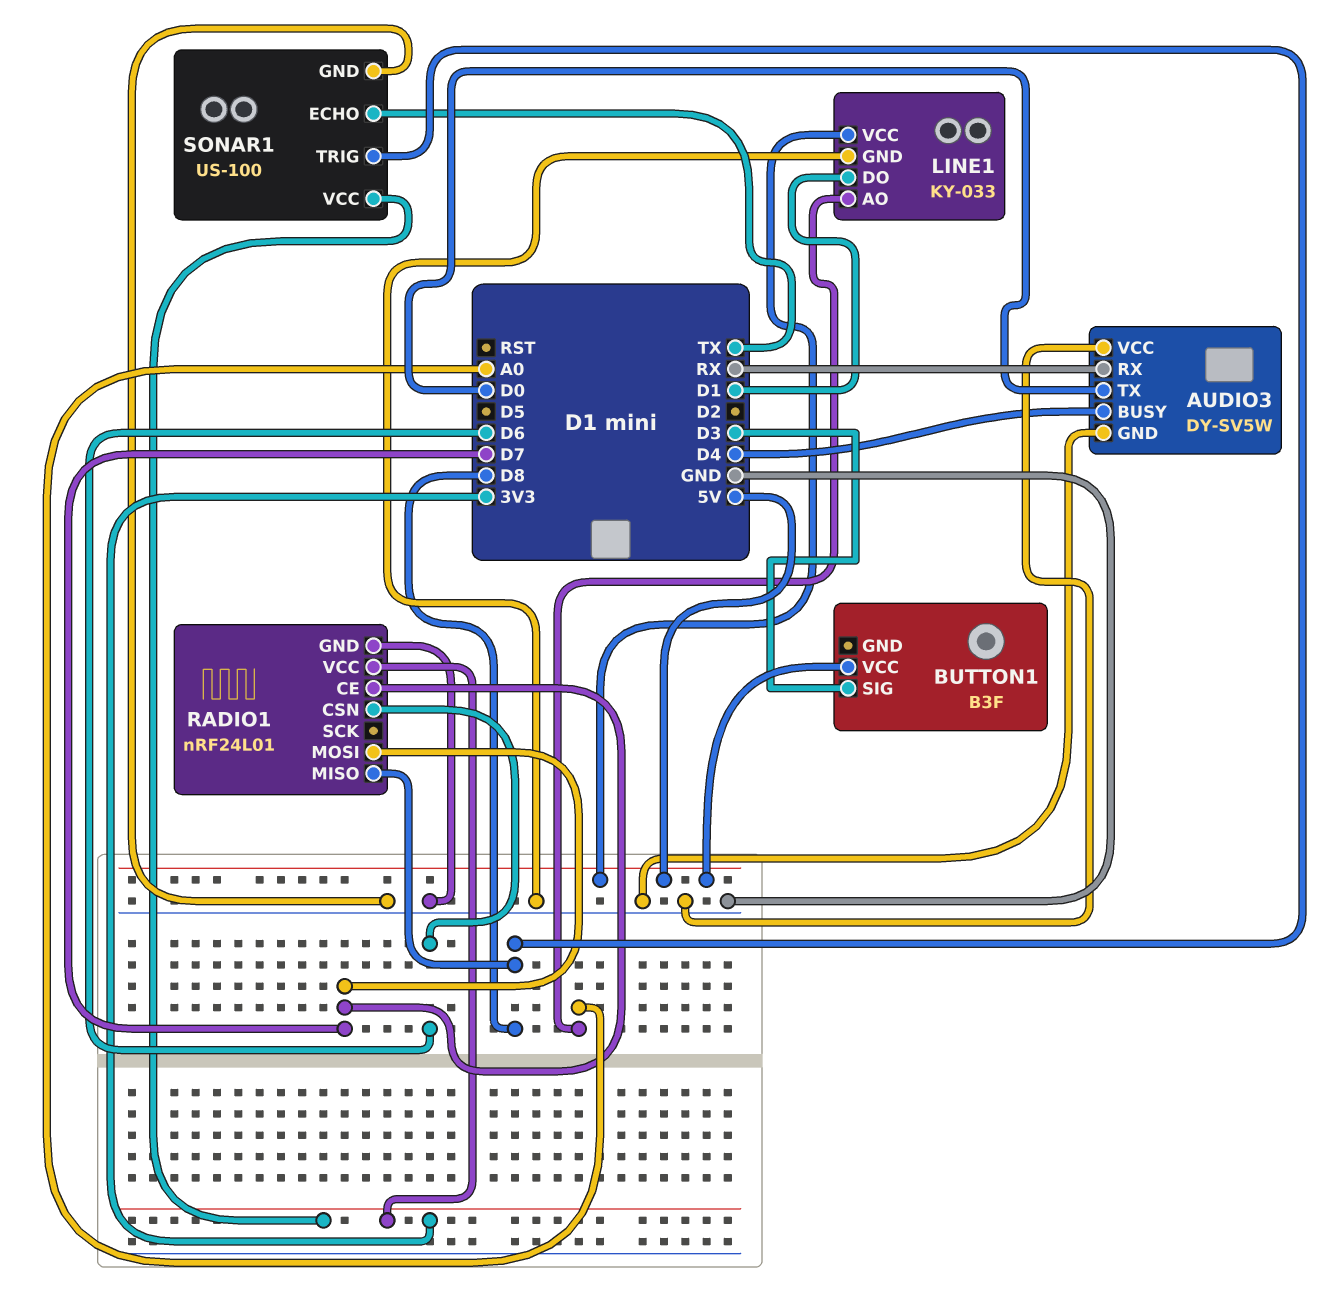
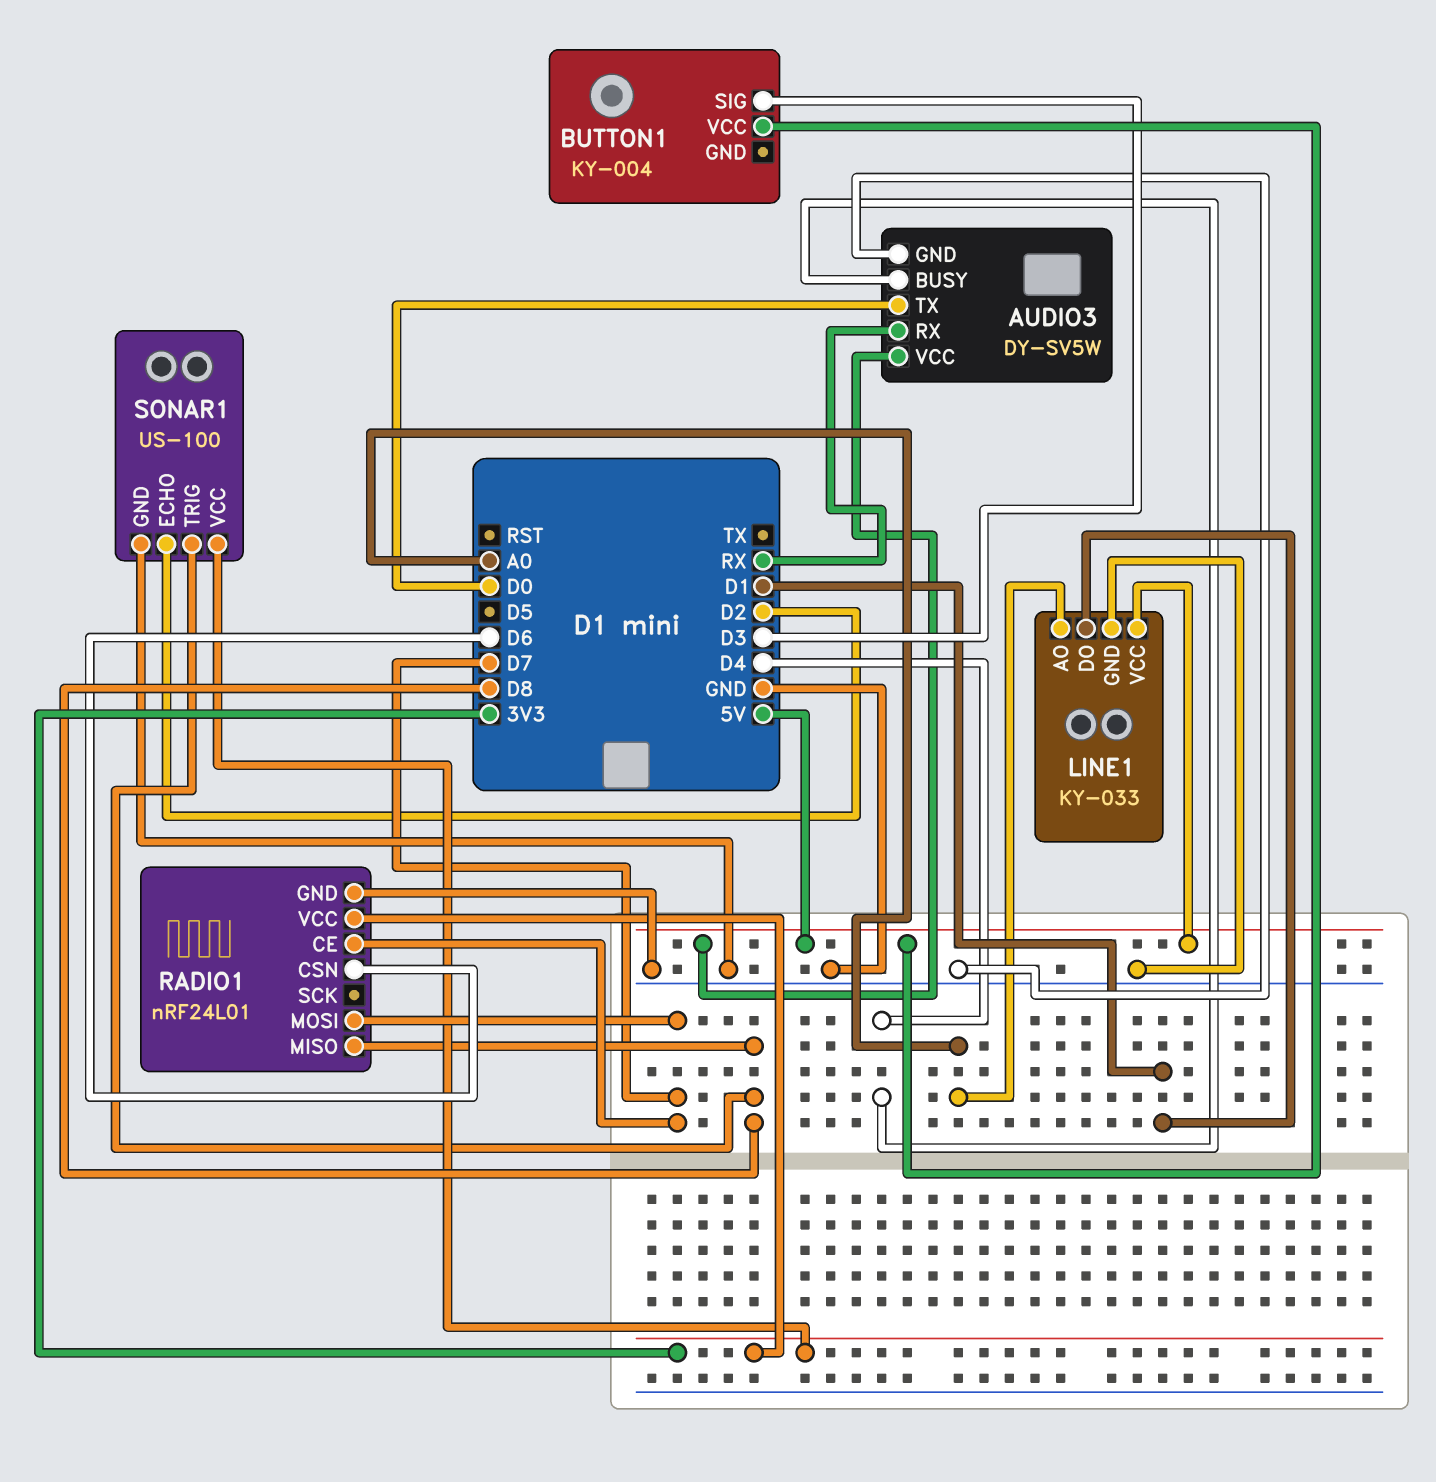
AUDIO3 pin VCC: GND -> 5V
BUTTON1: B3F -> KY-004
SONAR1 pin ECHO: TX -> D2

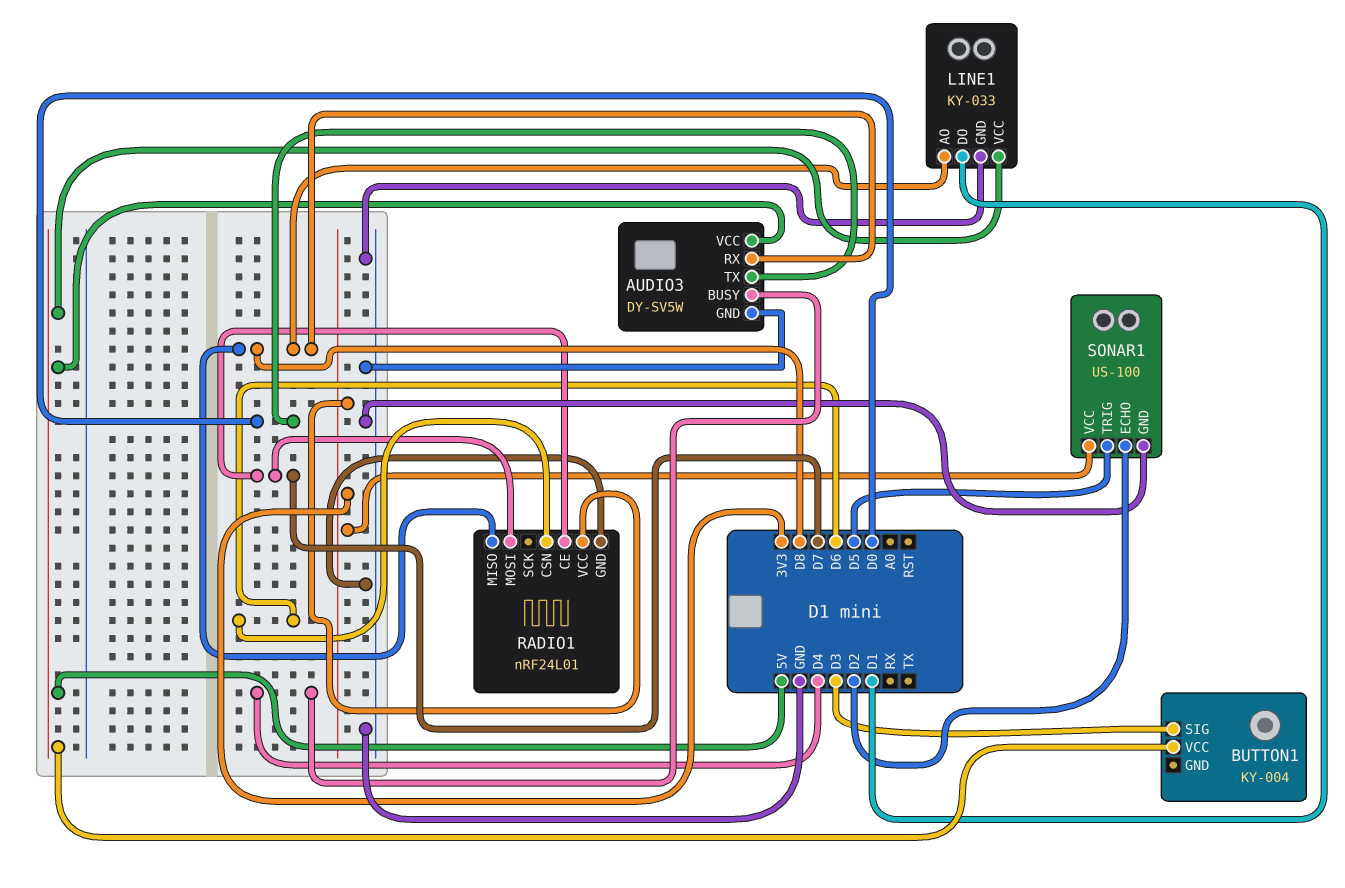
AUDIO3 pin RX: RX -> D8
LINE1 pin AO: A0 -> D8
SONAR1 pin TRIG: D8 -> D5

